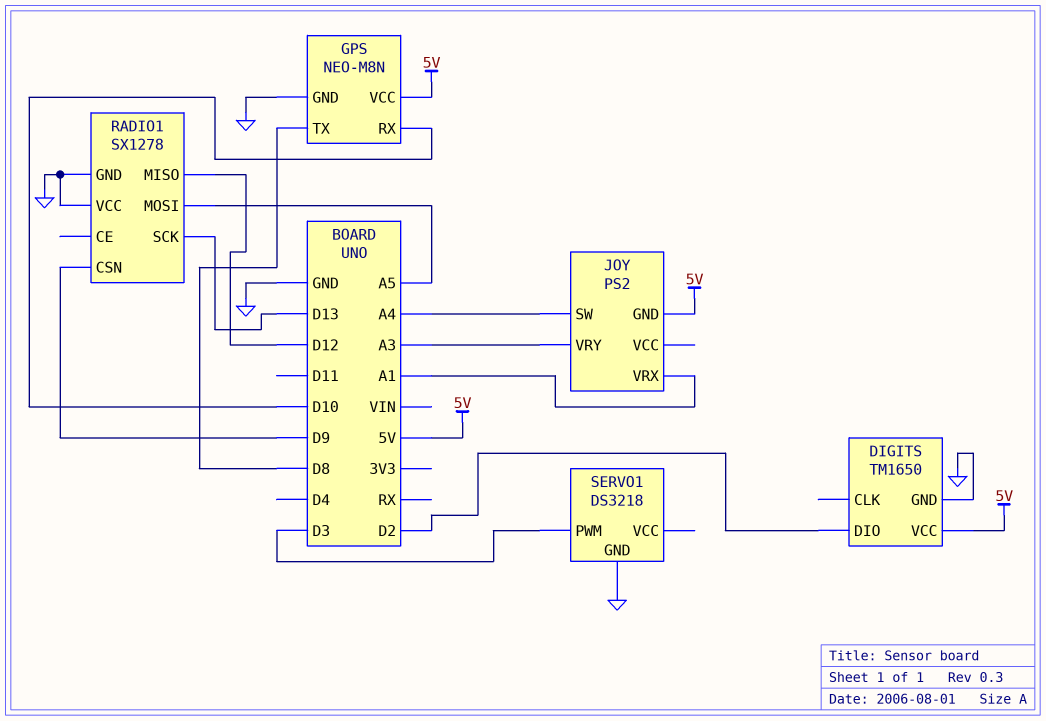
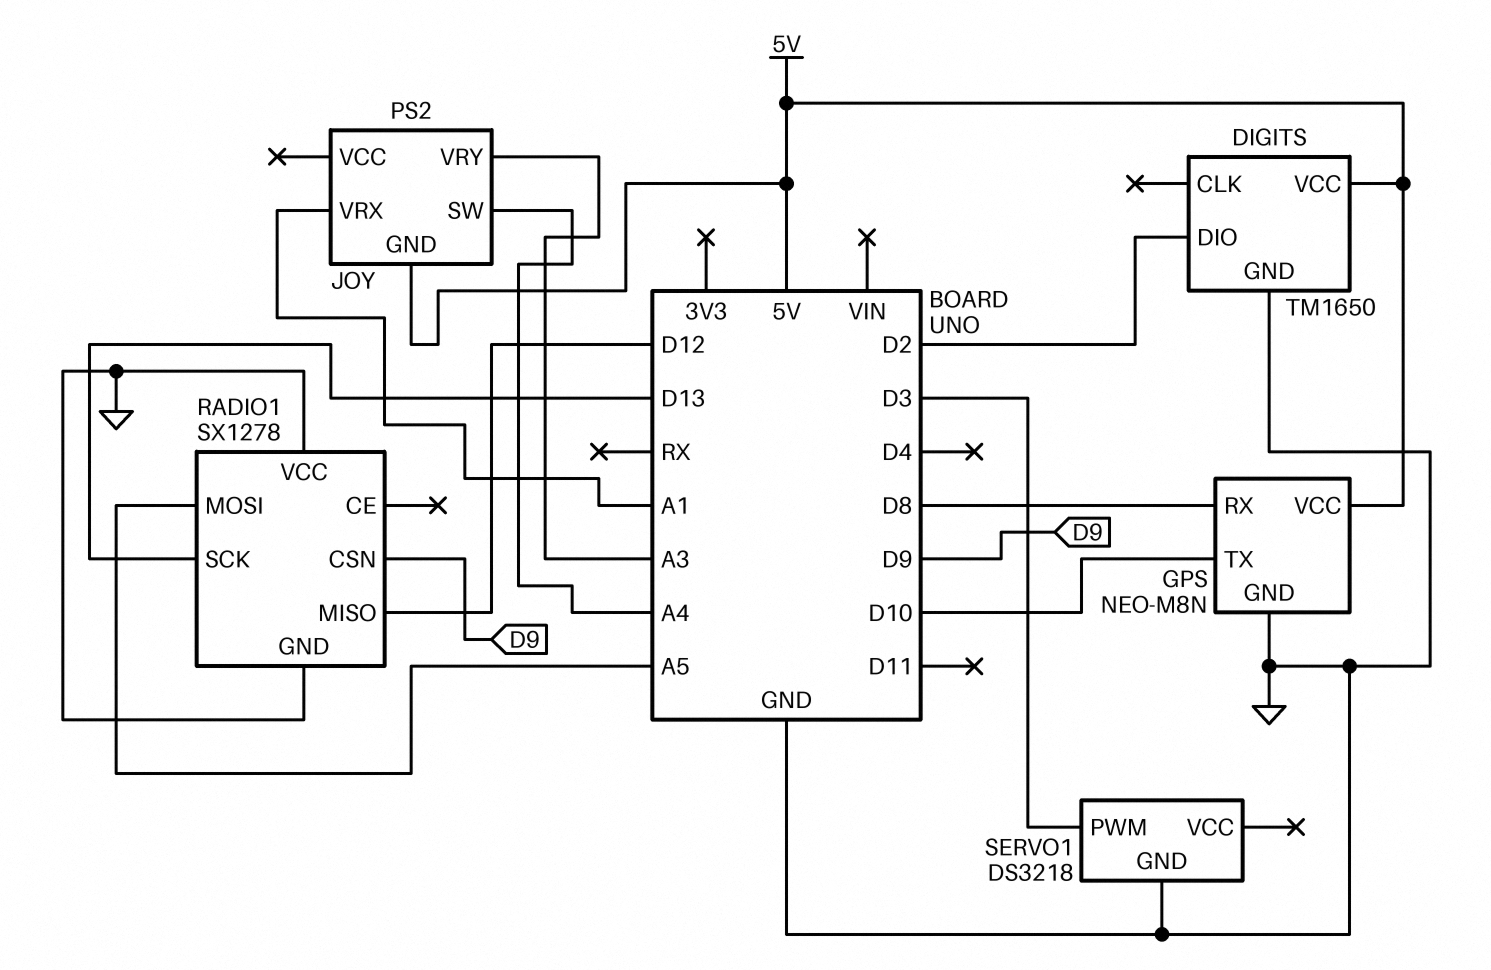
GPS pin RX: D10 -> D8
GPS pin TX: D8 -> D10

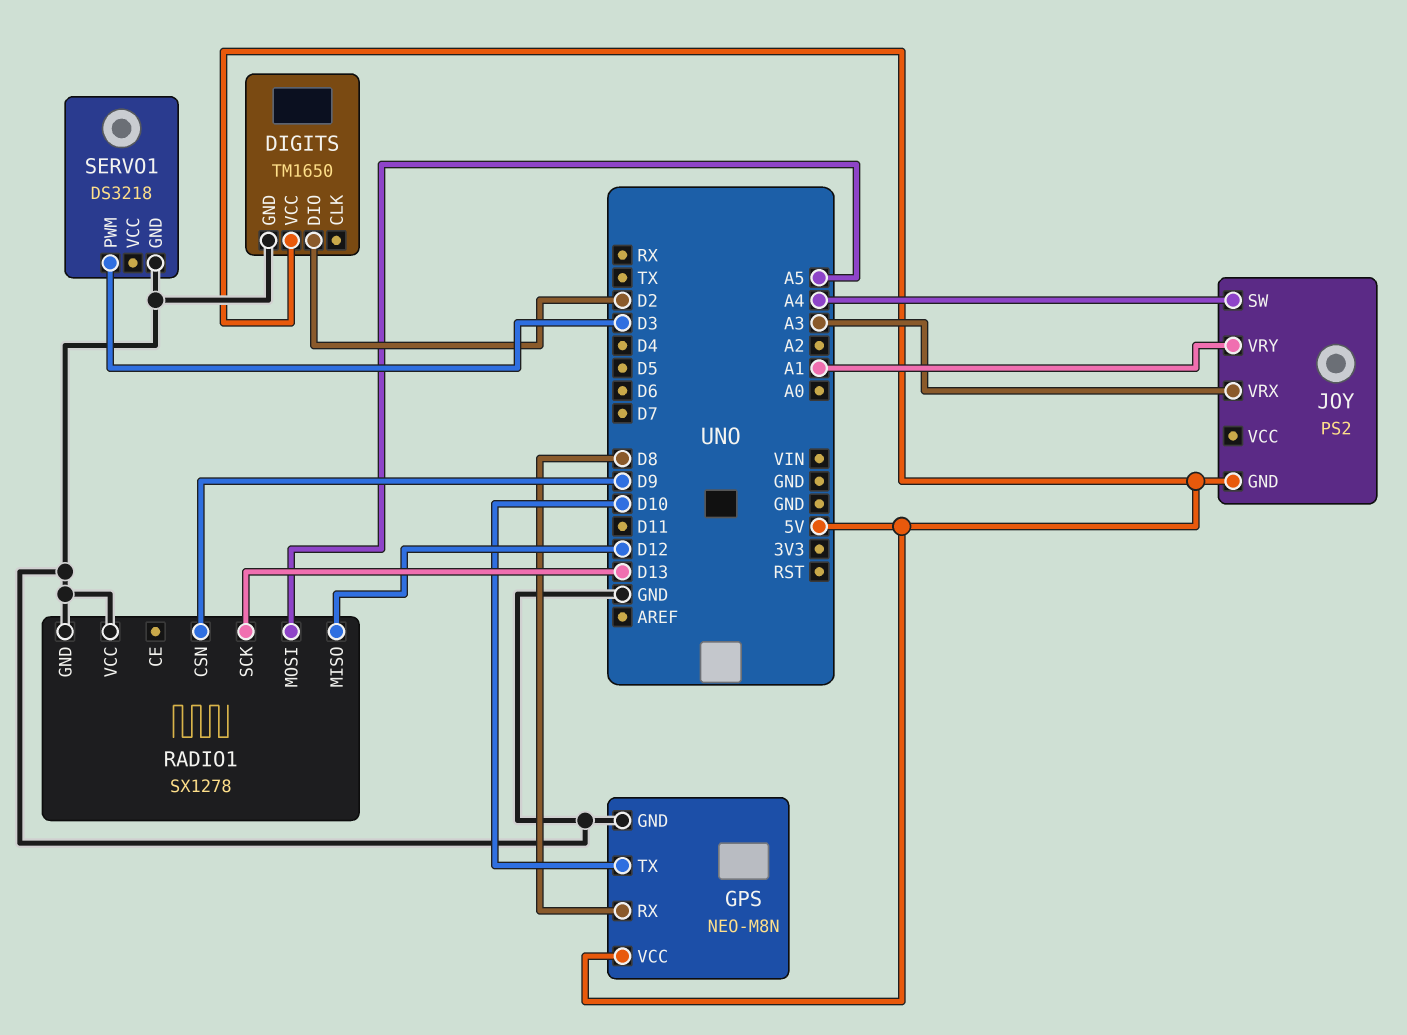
JOY pin VRX: A1 -> A3
JOY pin VRY: A3 -> A1

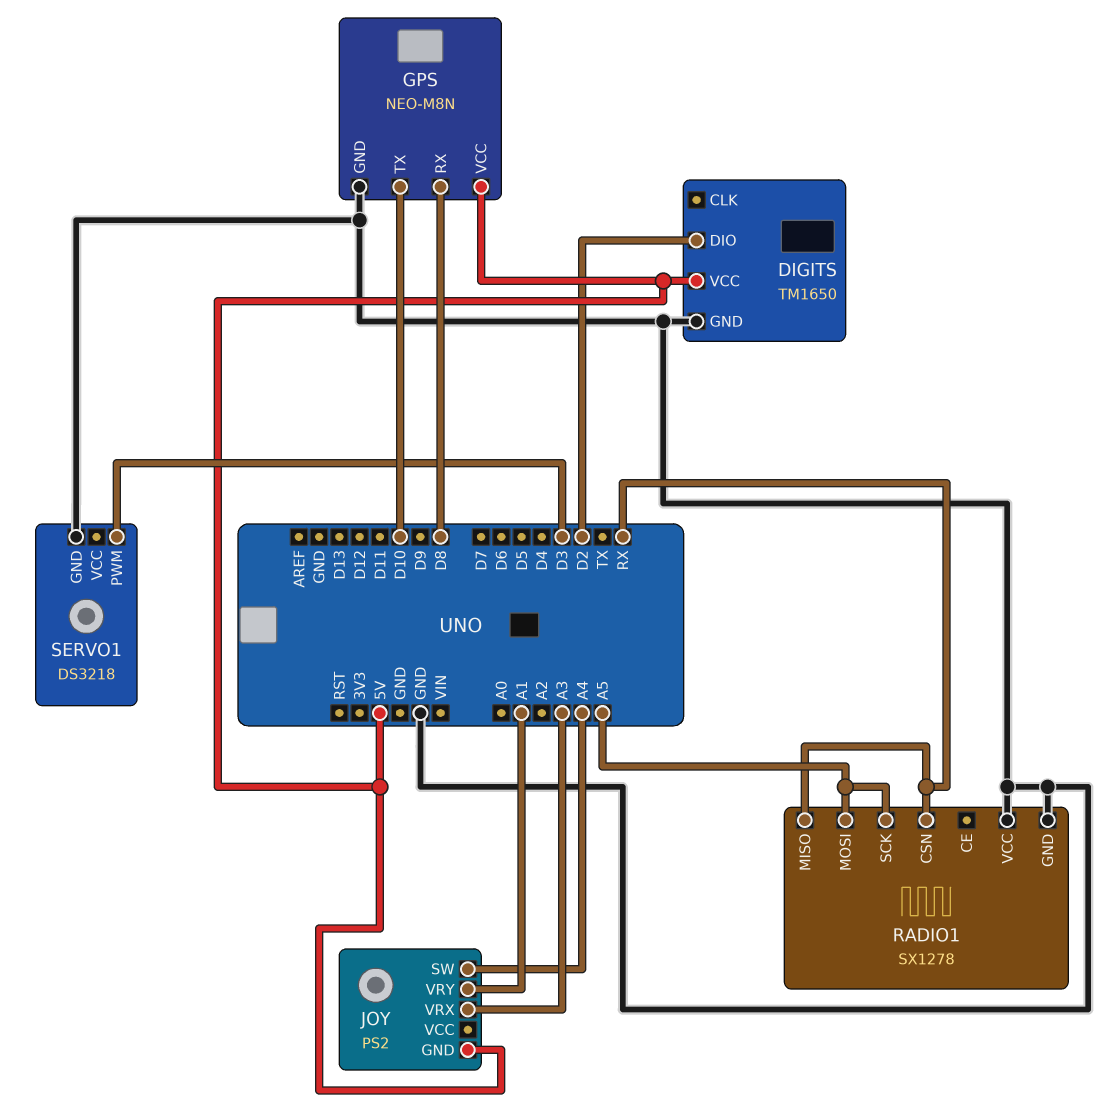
RADIO1 pin CSN: D9 -> RX
RADIO1 pin MISO: D12 -> RX
RADIO1 pin SCK: D13 -> A5

